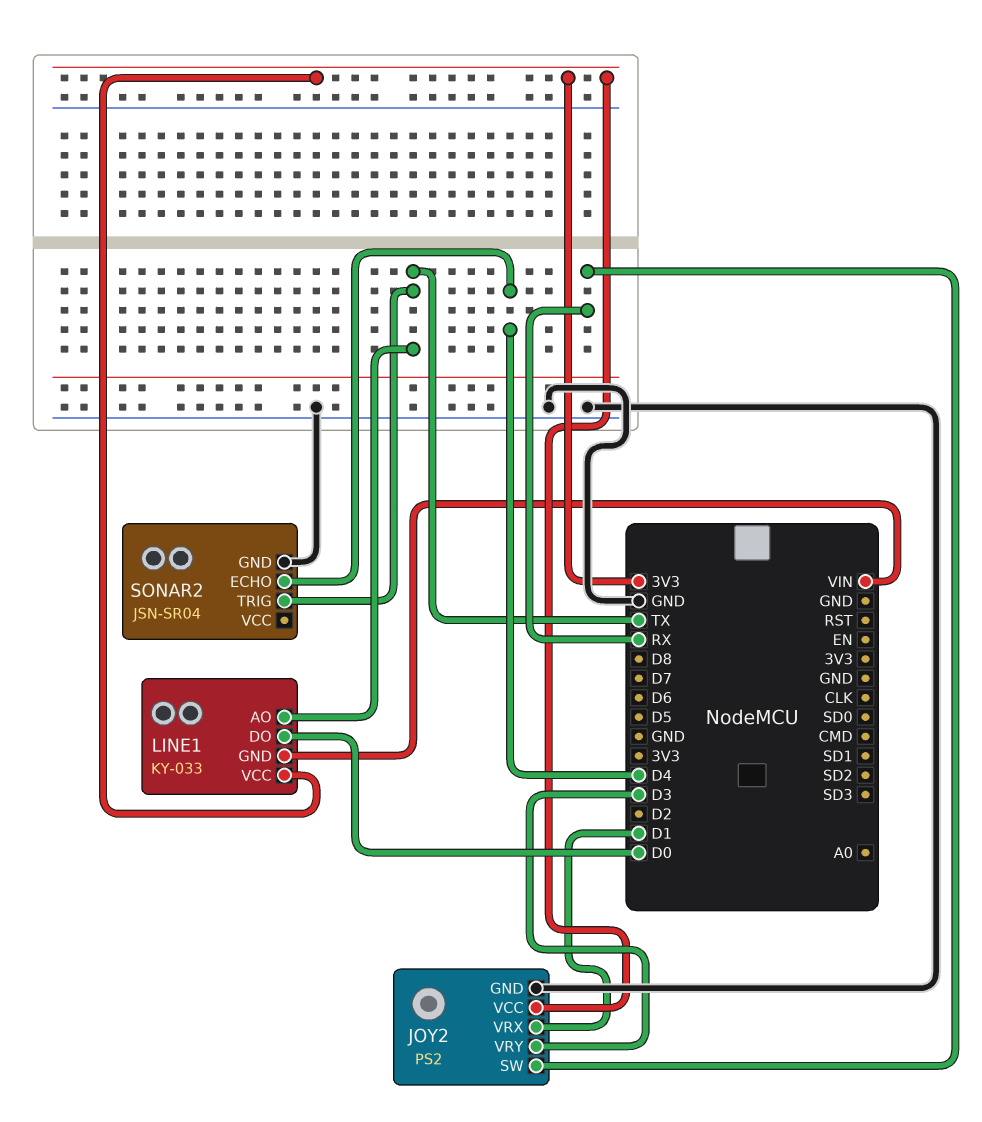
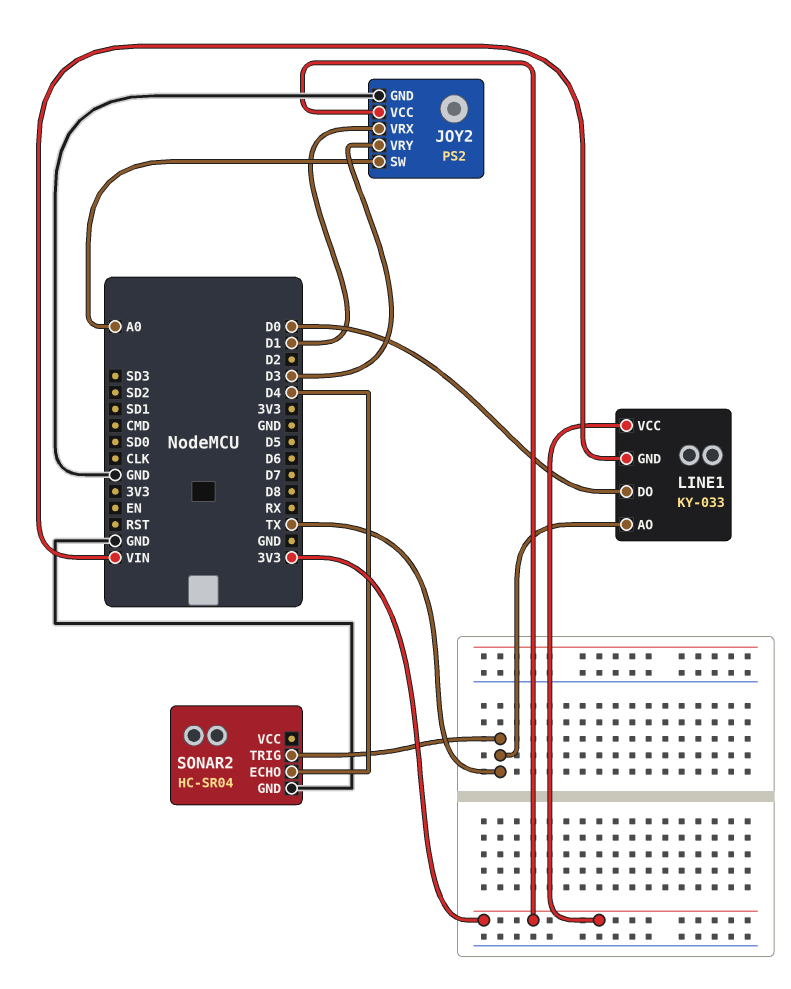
JOY2 pin SW: RX -> A0
SONAR2: JSN-SR04 -> HC-SR04

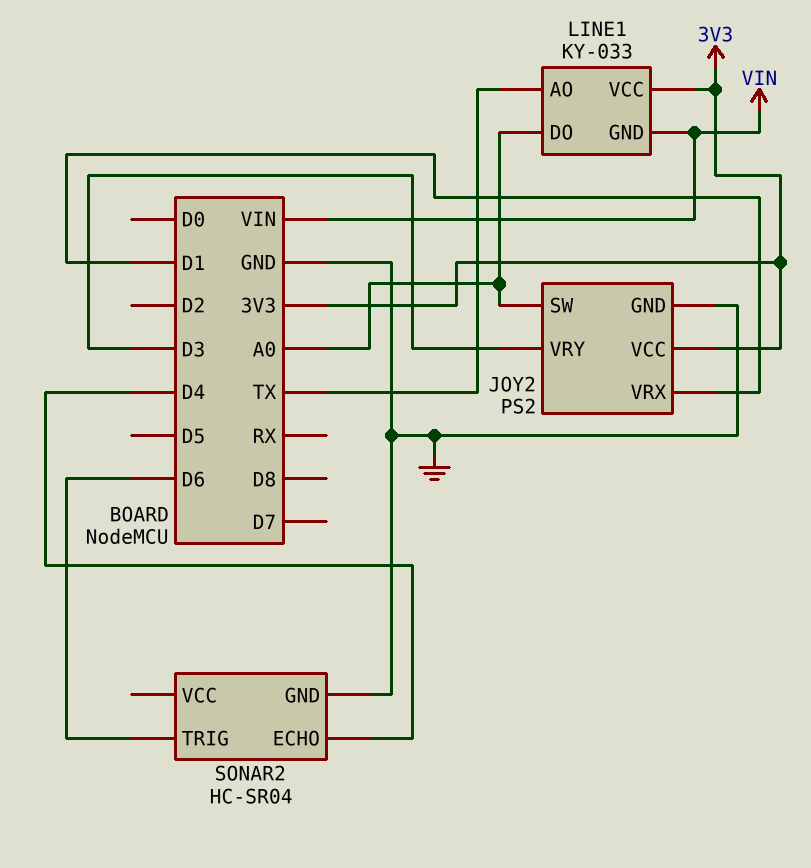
LINE1 pin DO: D0 -> A0
SONAR2 pin TRIG: TX -> D6

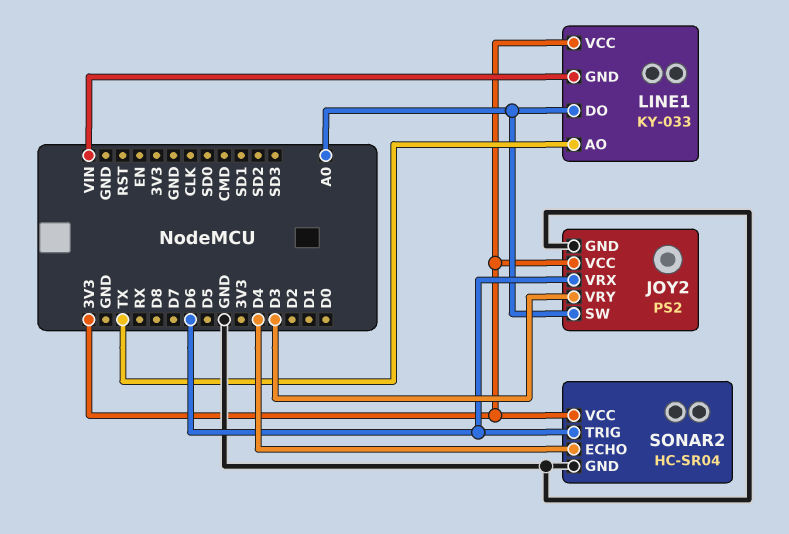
JOY2 pin VRX: D1 -> D6
SONAR2 pin VCC: none -> 3V3

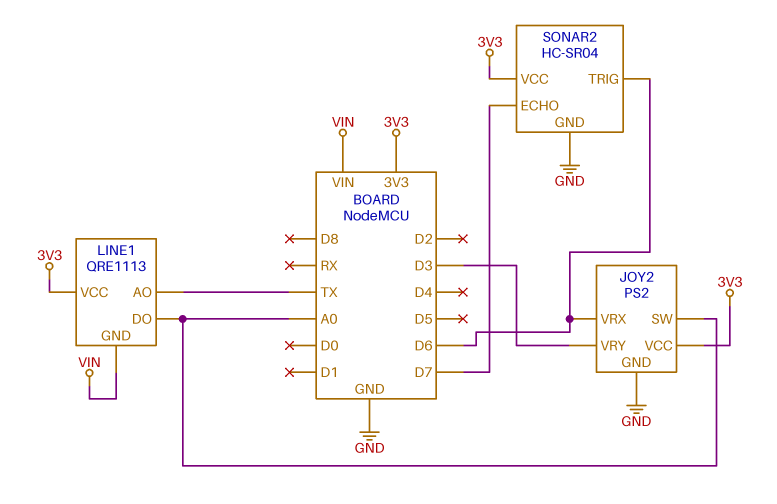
LINE1: KY-033 -> QRE1113
SONAR2 pin ECHO: D4 -> D7

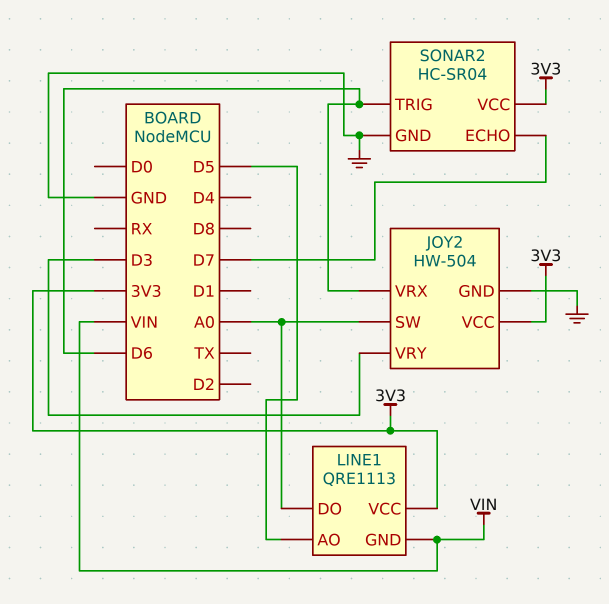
JOY2: PS2 -> HW-504
LINE1 pin AO: TX -> D5

